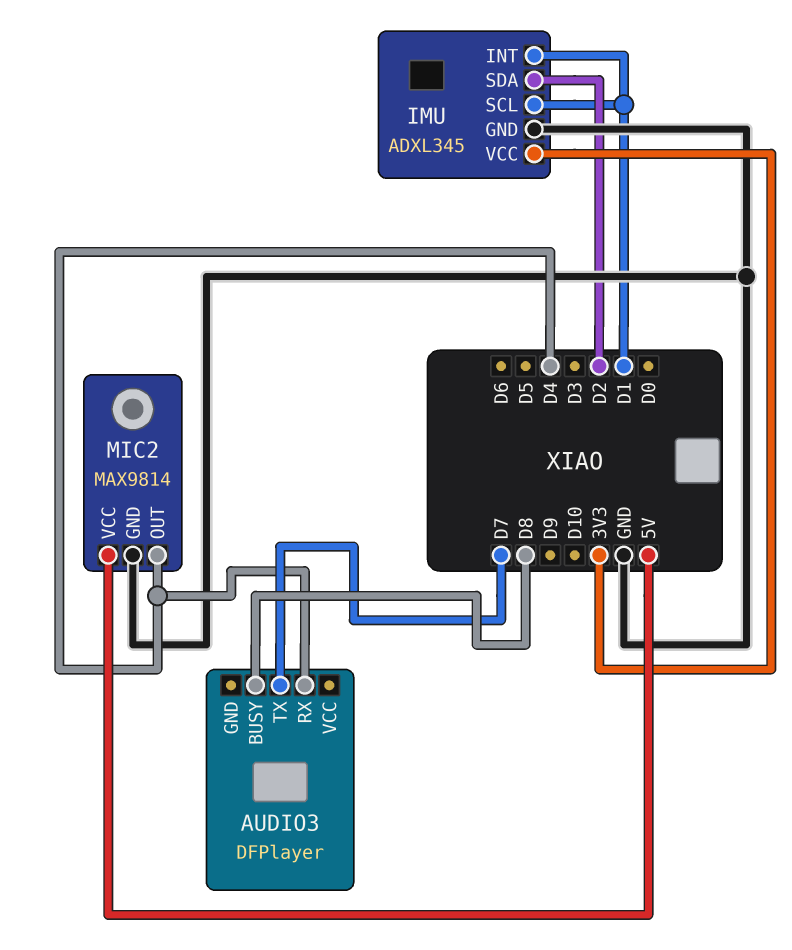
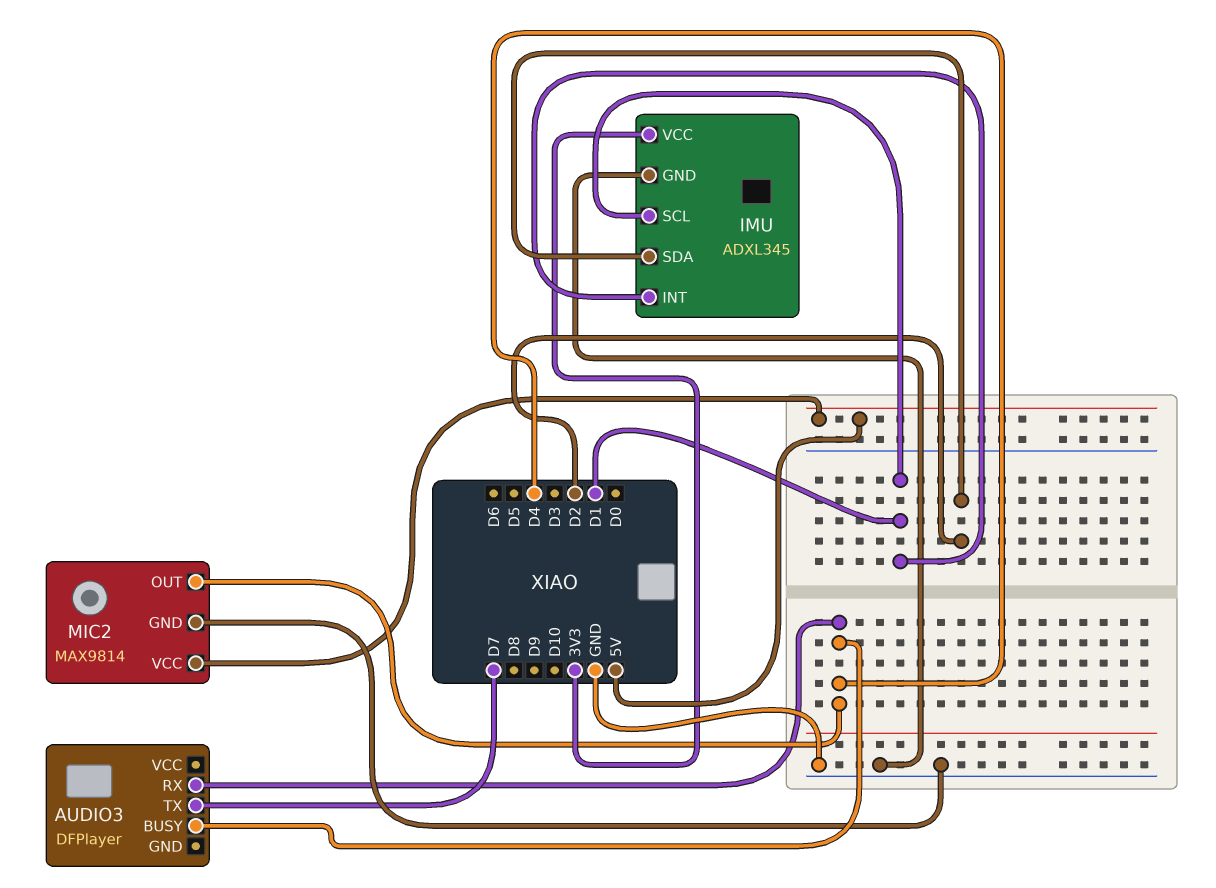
AUDIO3 pin BUSY: D8 -> D4

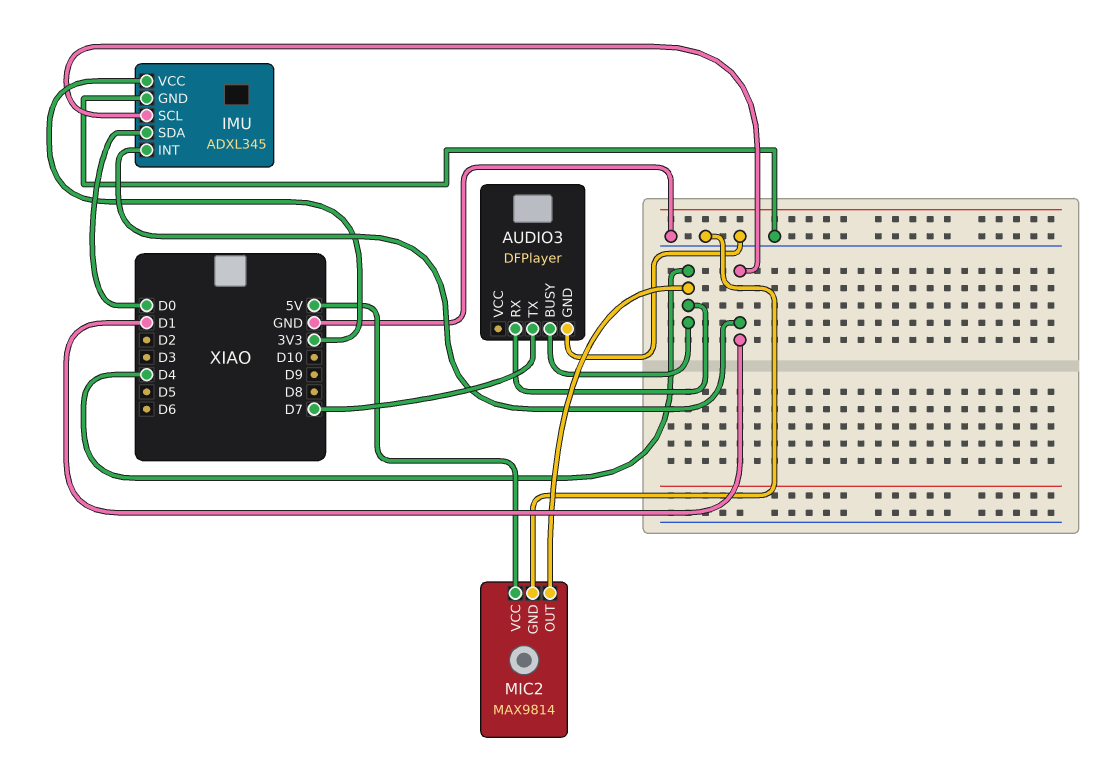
AUDIO3 pin GND: none -> GND
IMU pin SDA: D2 -> D0

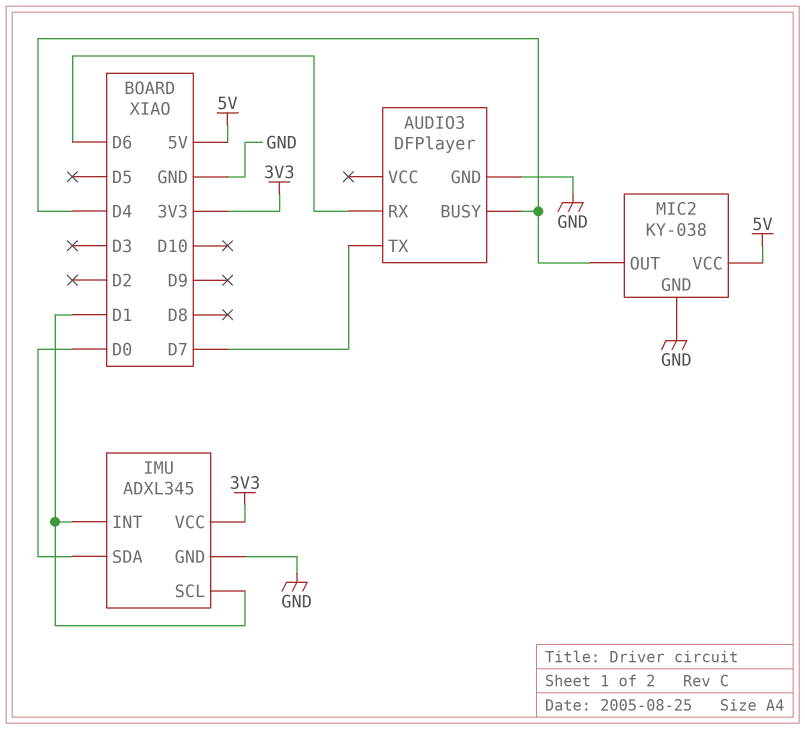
AUDIO3 pin RX: D4 -> D6
MIC2: MAX9814 -> KY-038

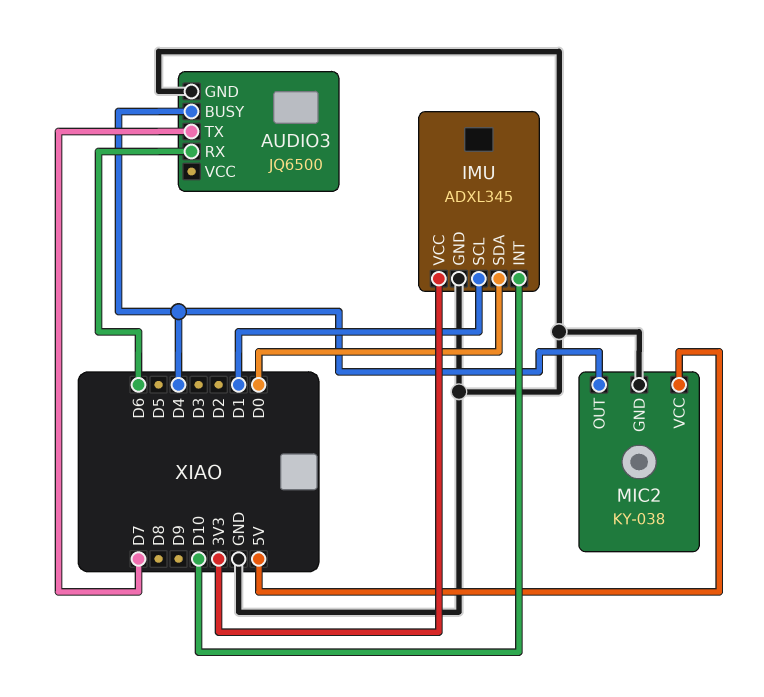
AUDIO3: DFPlayer -> JQ6500
IMU pin INT: D1 -> D10

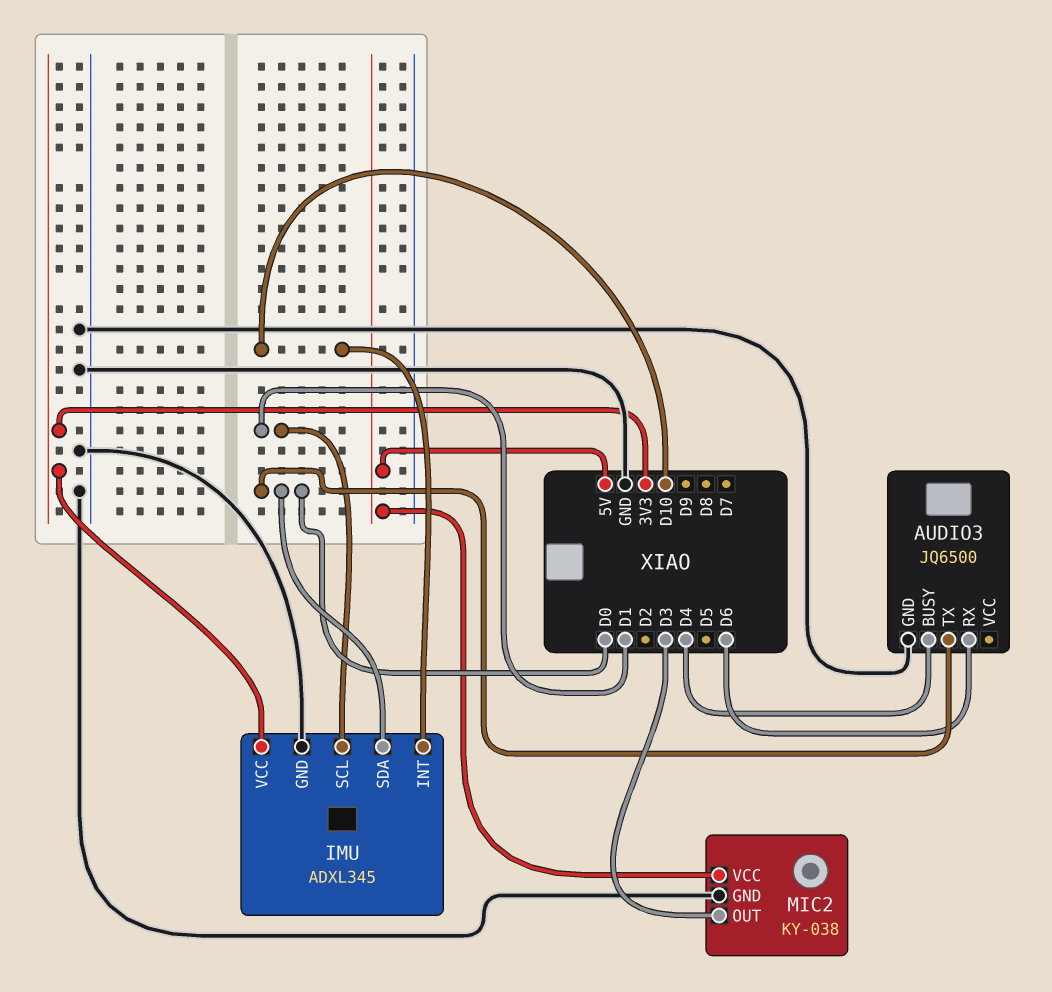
AUDIO3 pin TX: D7 -> D0
MIC2 pin OUT: D4 -> D3

